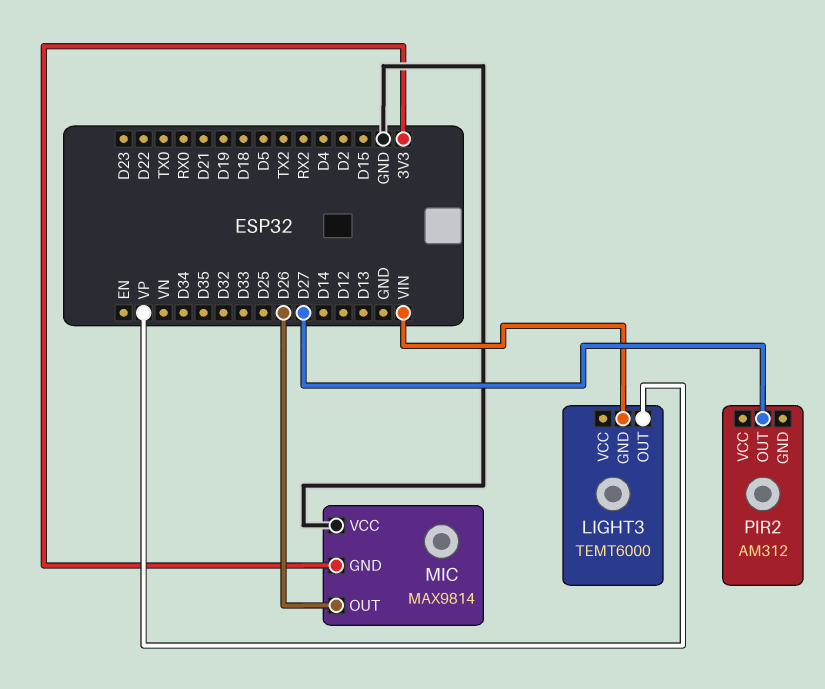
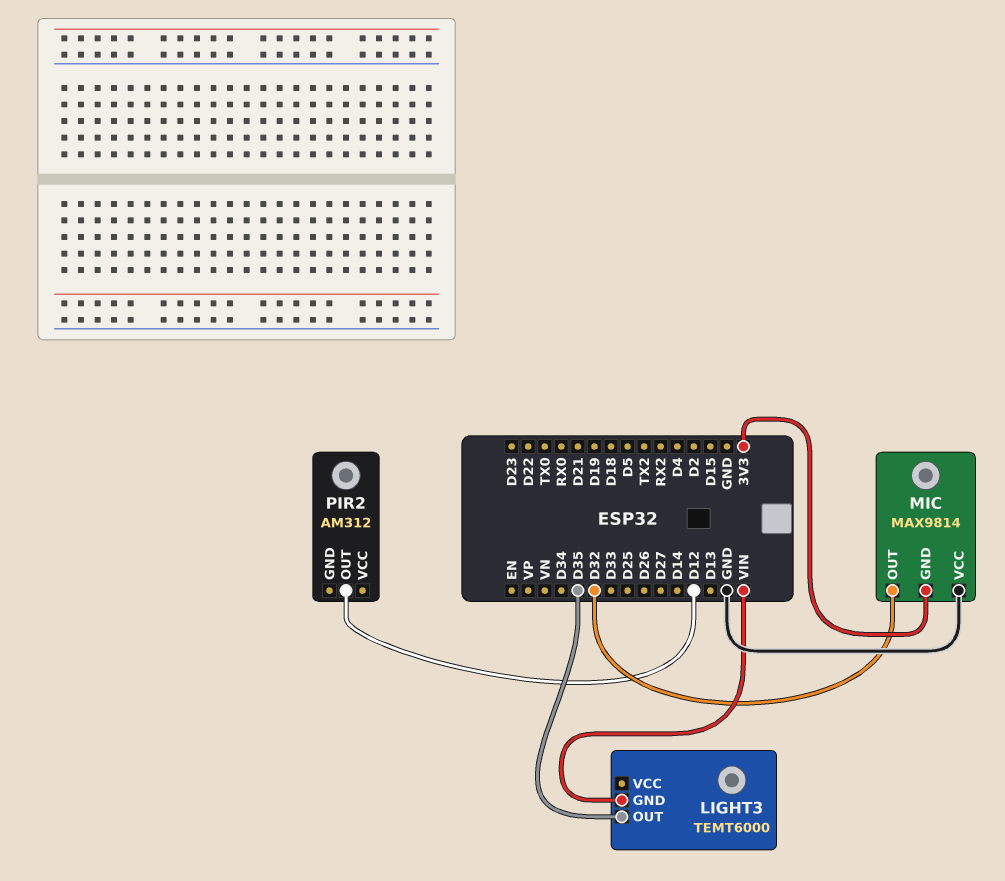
LIGHT3 pin OUT: VP -> D35
MIC pin OUT: D26 -> D32
PIR2 pin OUT: D27 -> D12

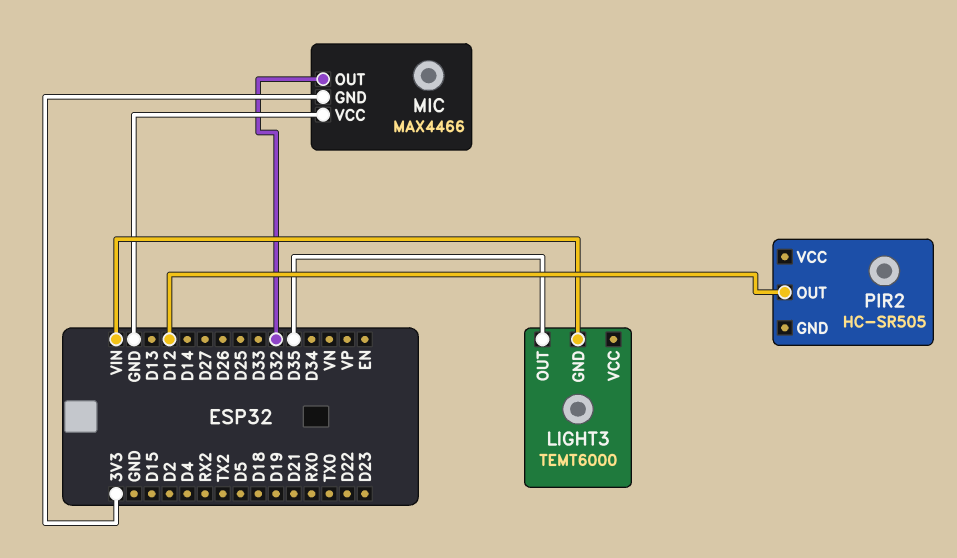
MIC: MAX9814 -> MAX4466
PIR2: AM312 -> HC-SR505

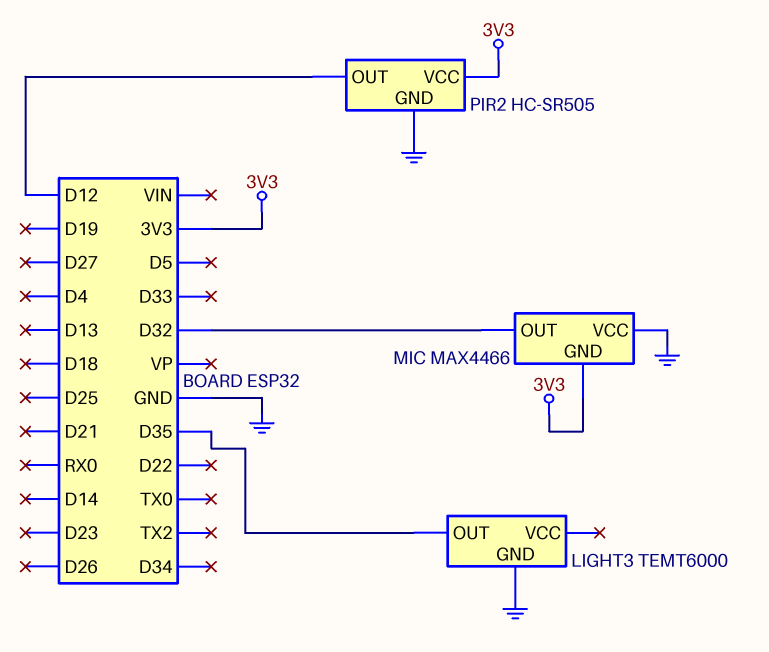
LIGHT3 pin GND: VIN -> GND
PIR2 pin GND: none -> GND
PIR2 pin VCC: none -> 3V3

